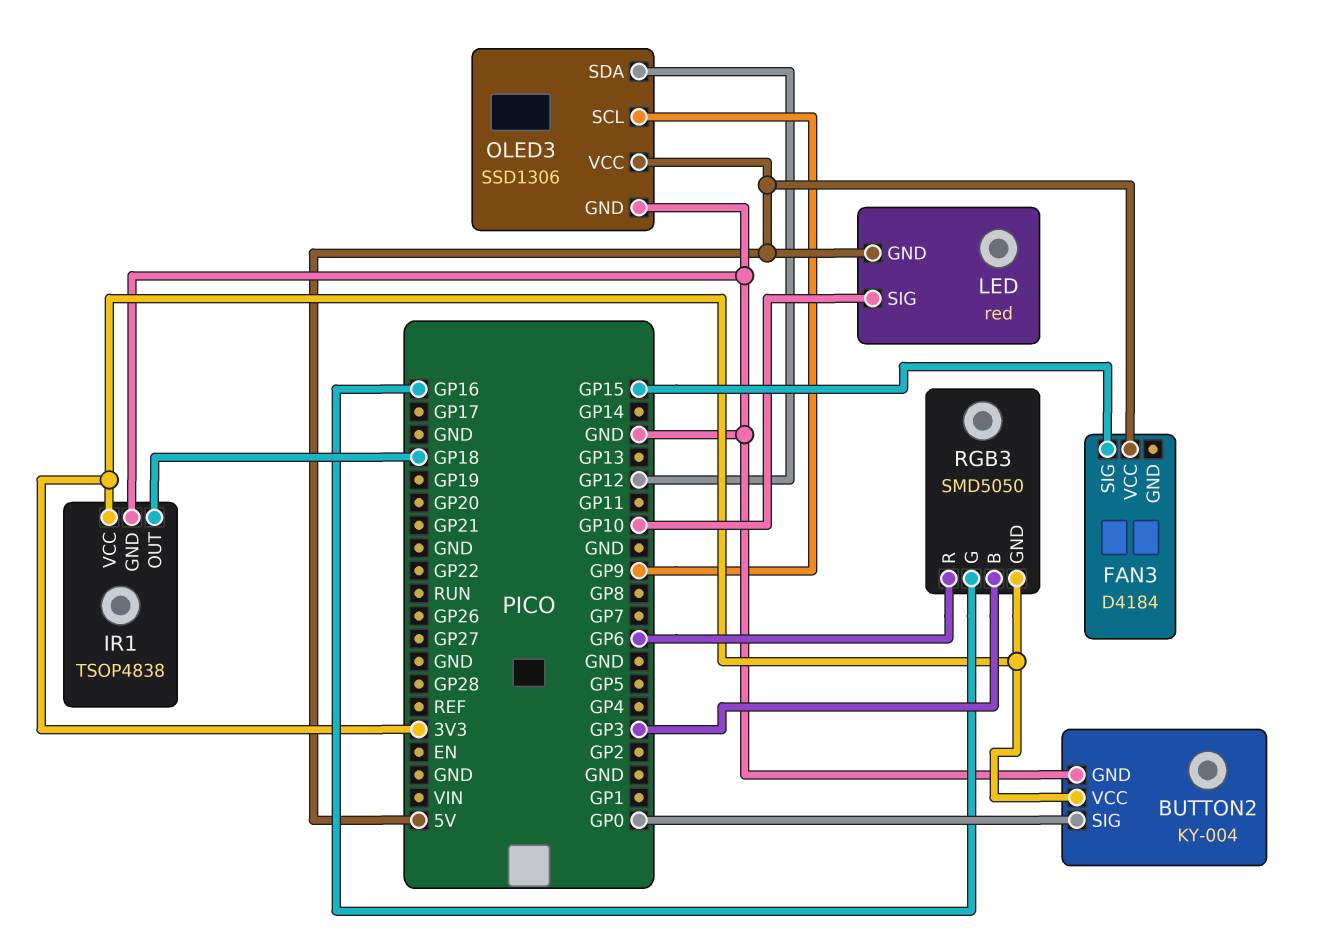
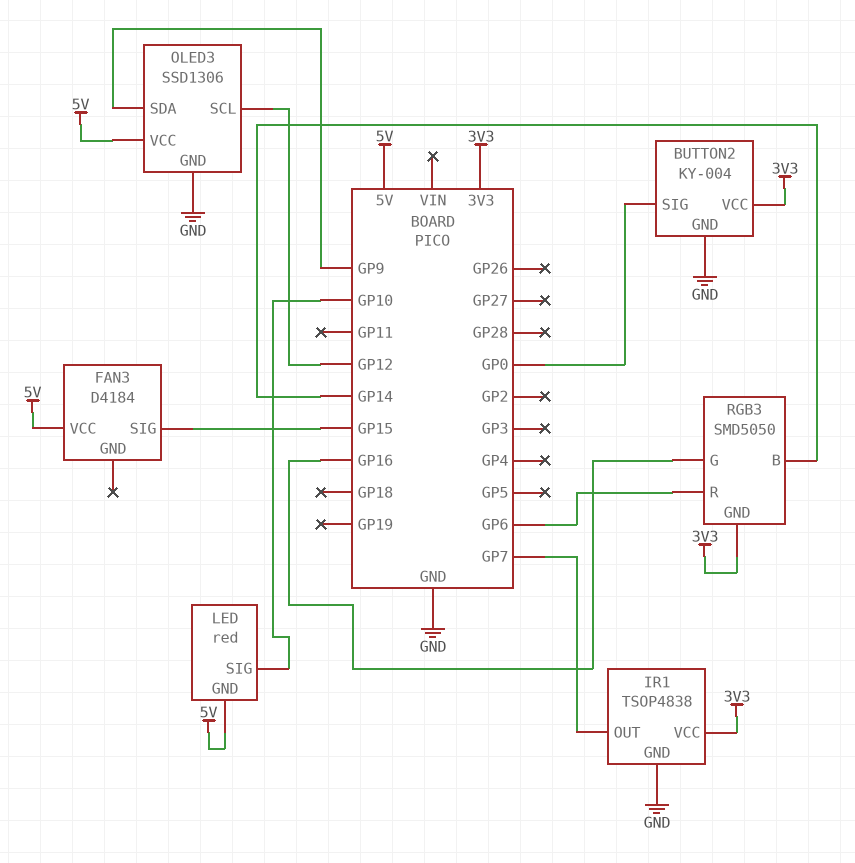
IR1 pin OUT: GP18 -> GP7
OLED3 pin SCL: GP9 -> GP12
OLED3 pin SDA: GP12 -> GP9
RGB3 pin B: GP3 -> GP14

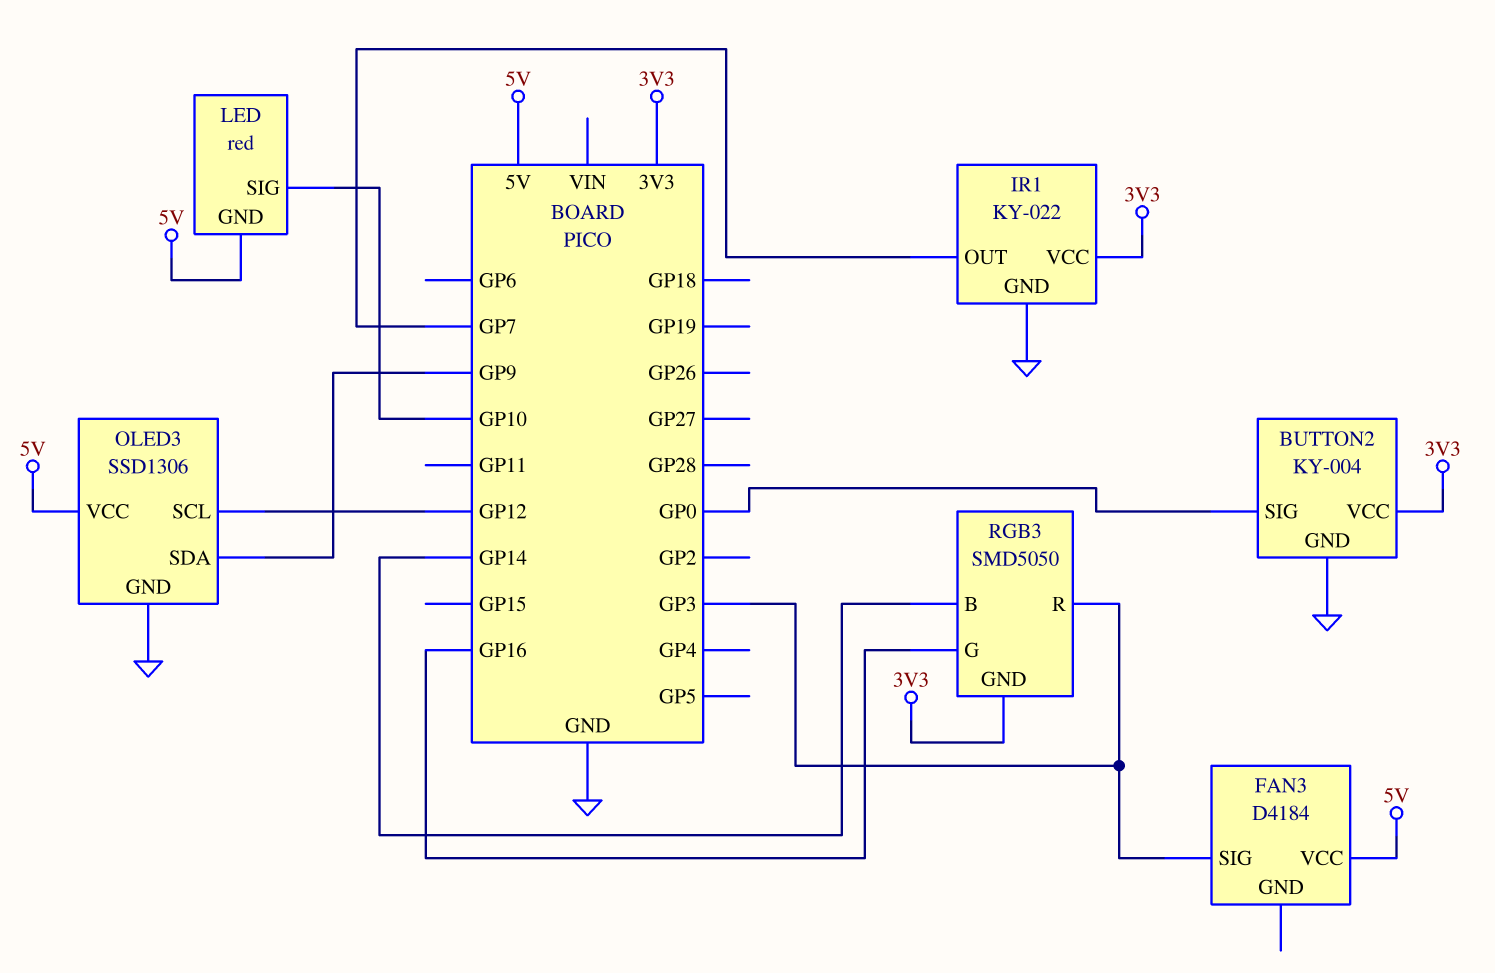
FAN3 pin SIG: GP15 -> GP3
IR1: TSOP4838 -> KY-022
RGB3 pin R: GP6 -> GP3

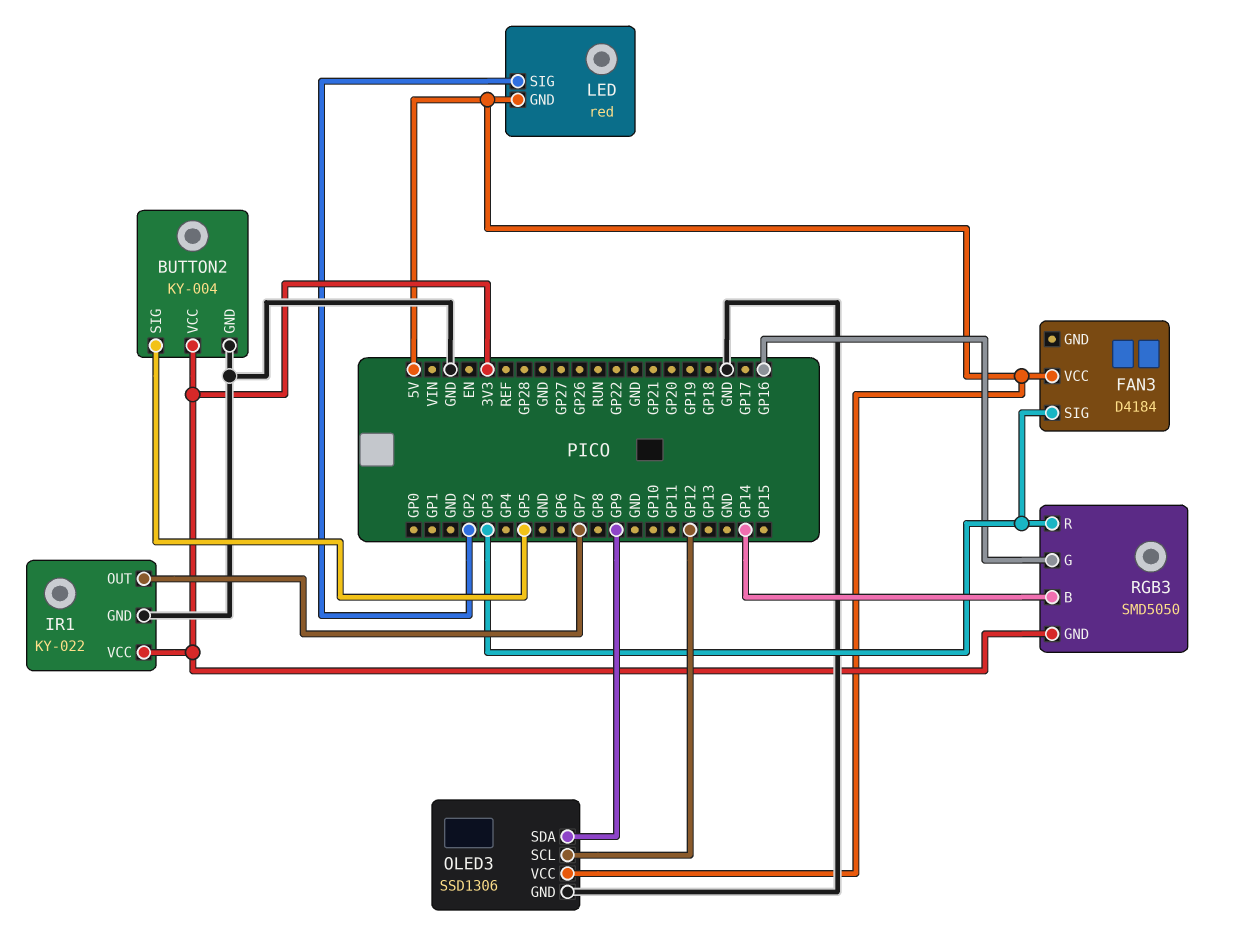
BUTTON2 pin SIG: GP0 -> GP5
LED pin SIG: GP10 -> GP2

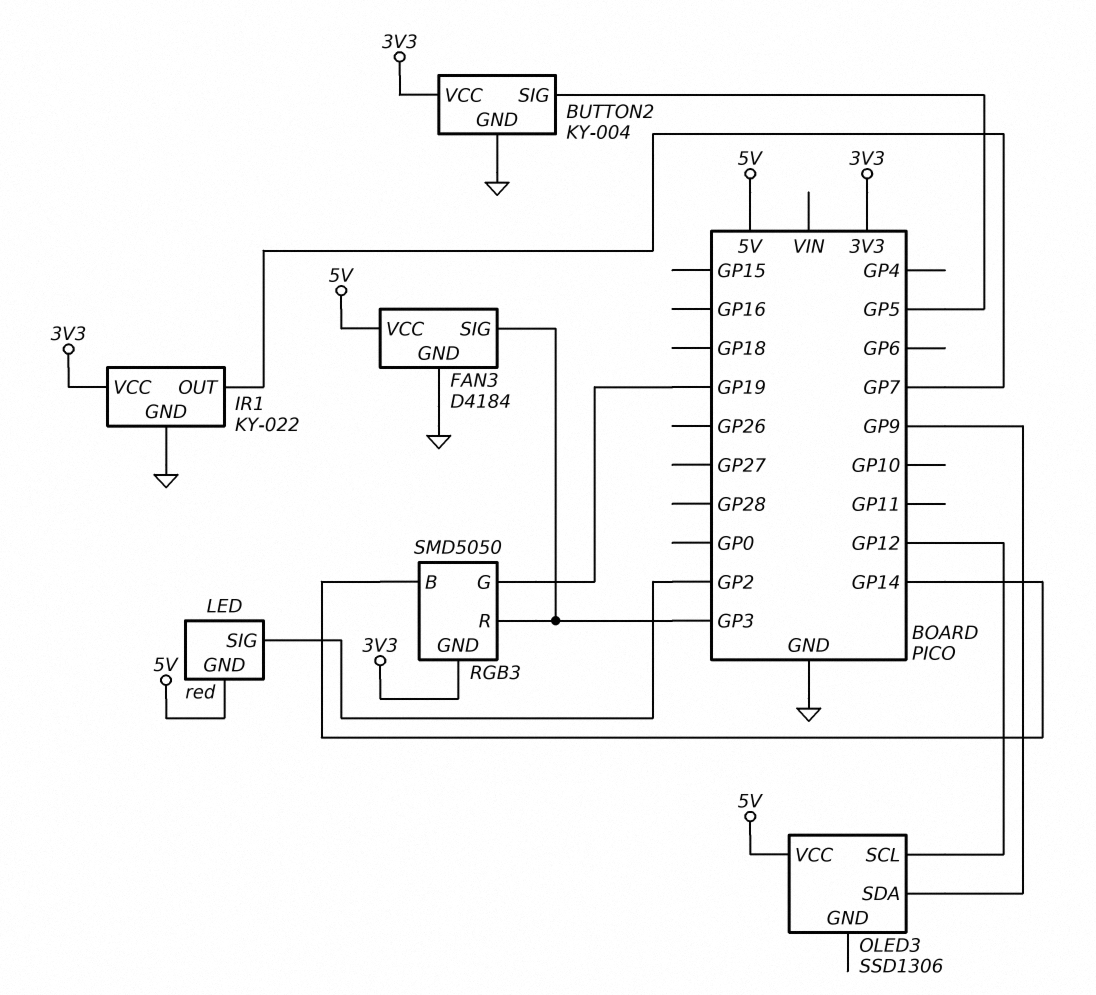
FAN3 pin GND: none -> GND
OLED3 pin GND: GND -> none
RGB3 pin G: GP16 -> GP19

